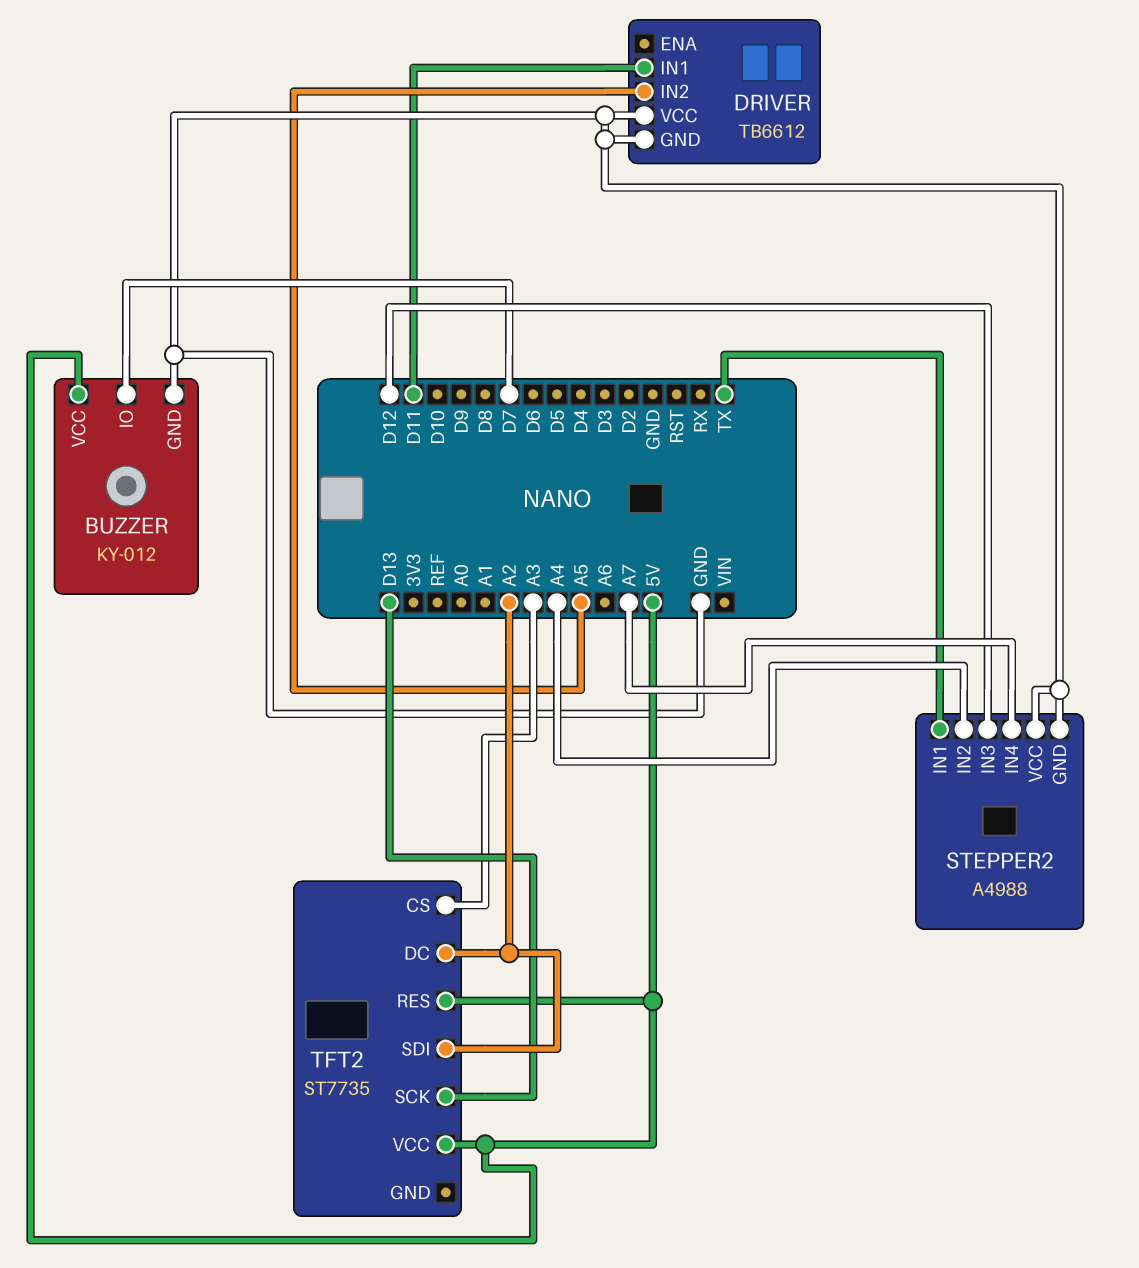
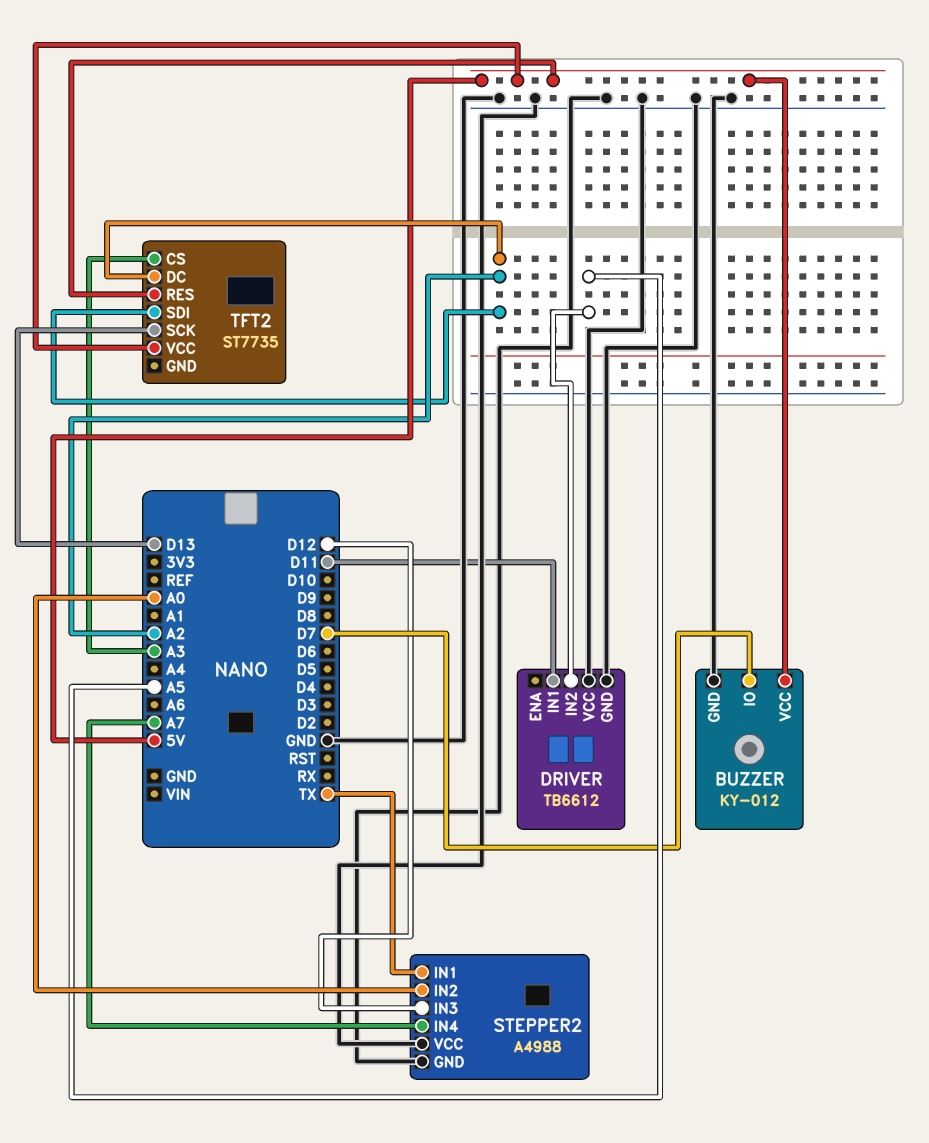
STEPPER2 pin IN2: A4 -> A0

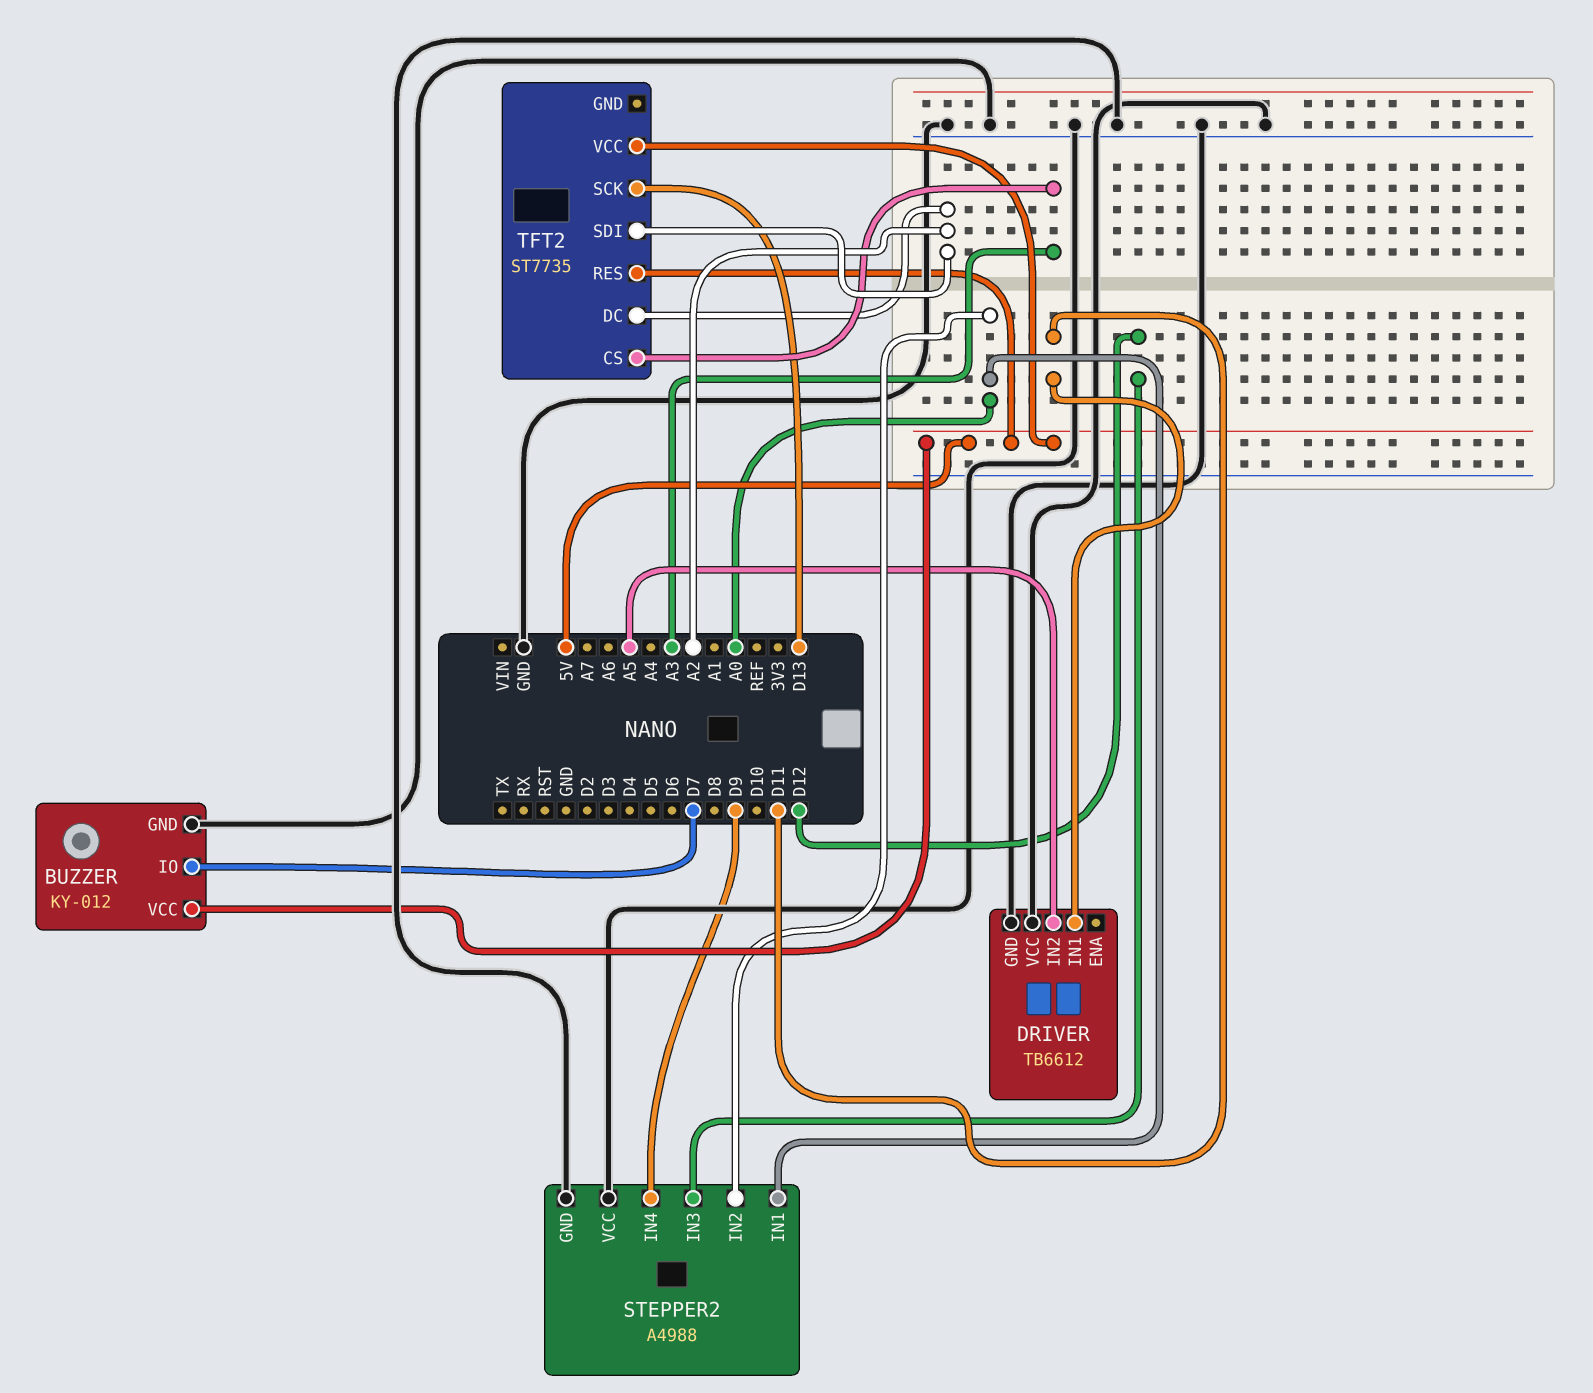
STEPPER2 pin IN1: TX -> A0
STEPPER2 pin IN4: A7 -> D9

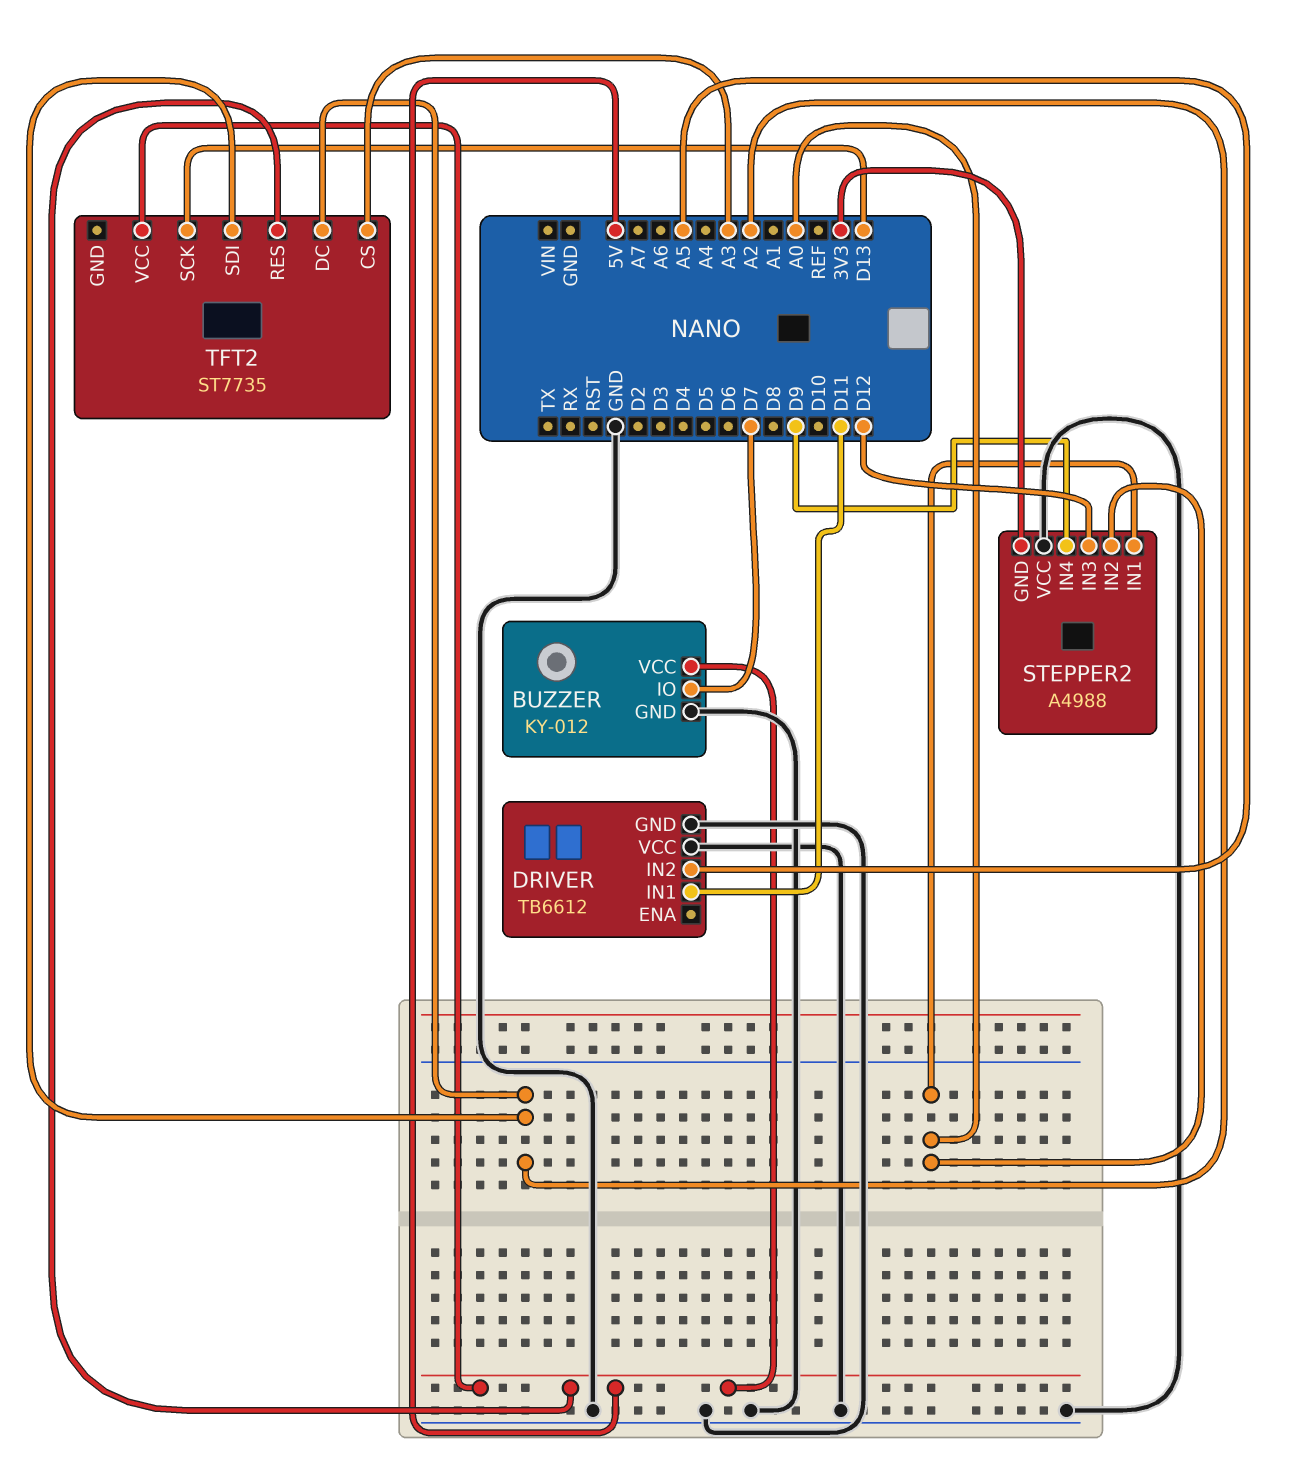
STEPPER2 pin GND: GND -> 3V3

